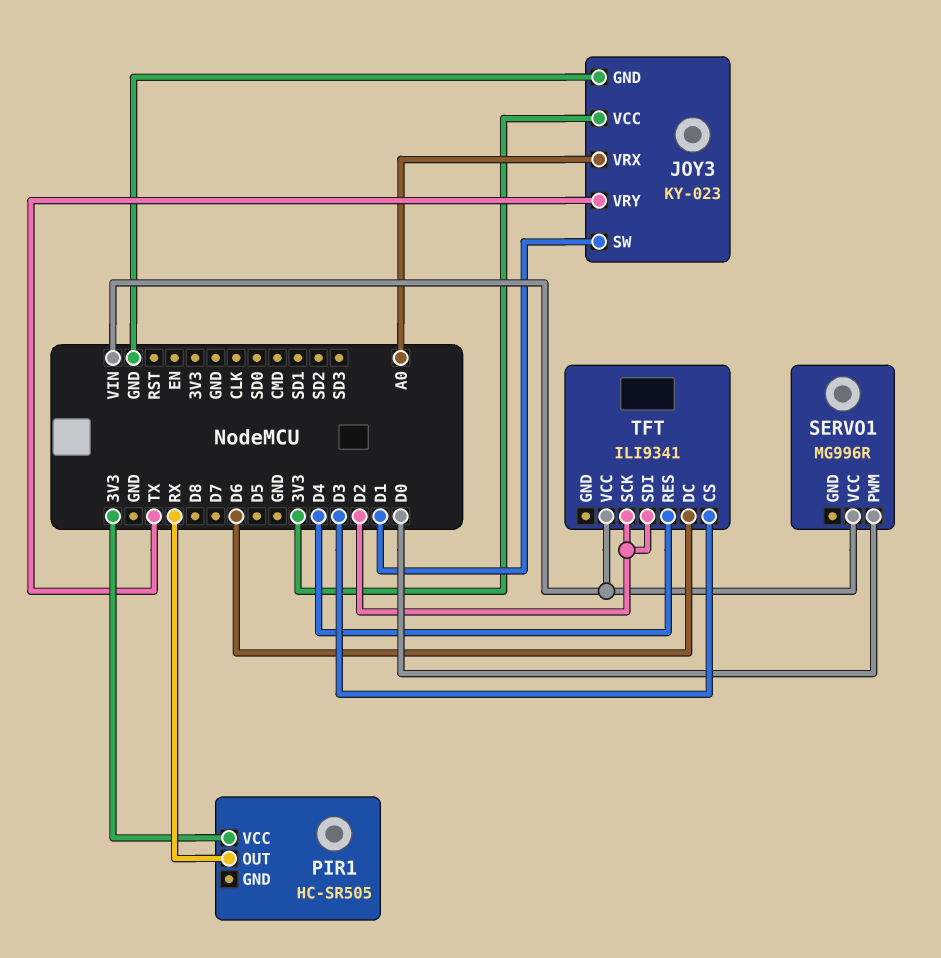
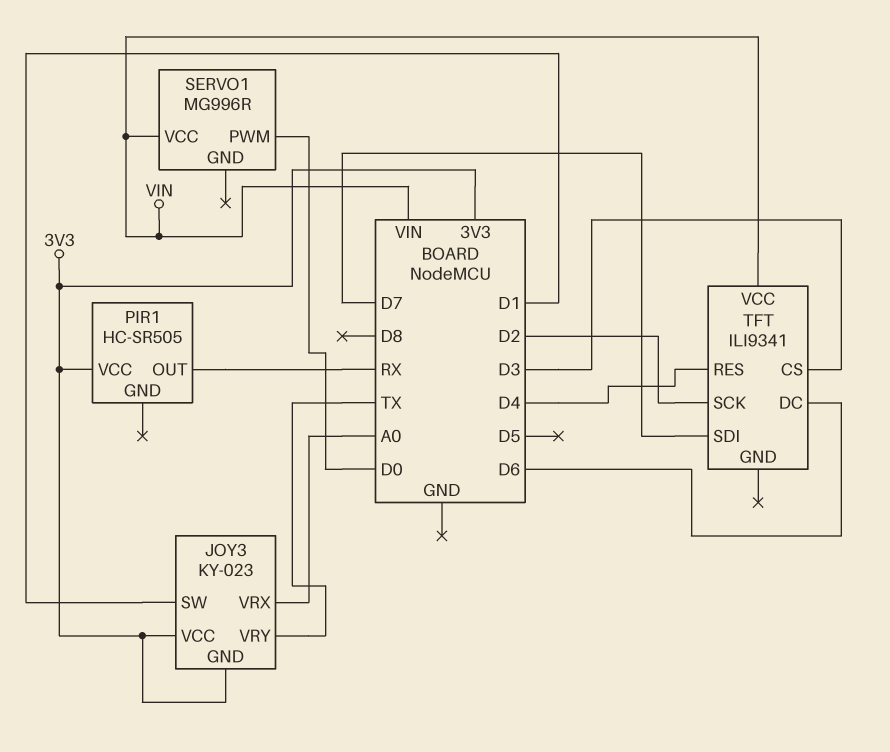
JOY3 pin GND: GND -> 3V3
TFT pin SDI: D2 -> D7

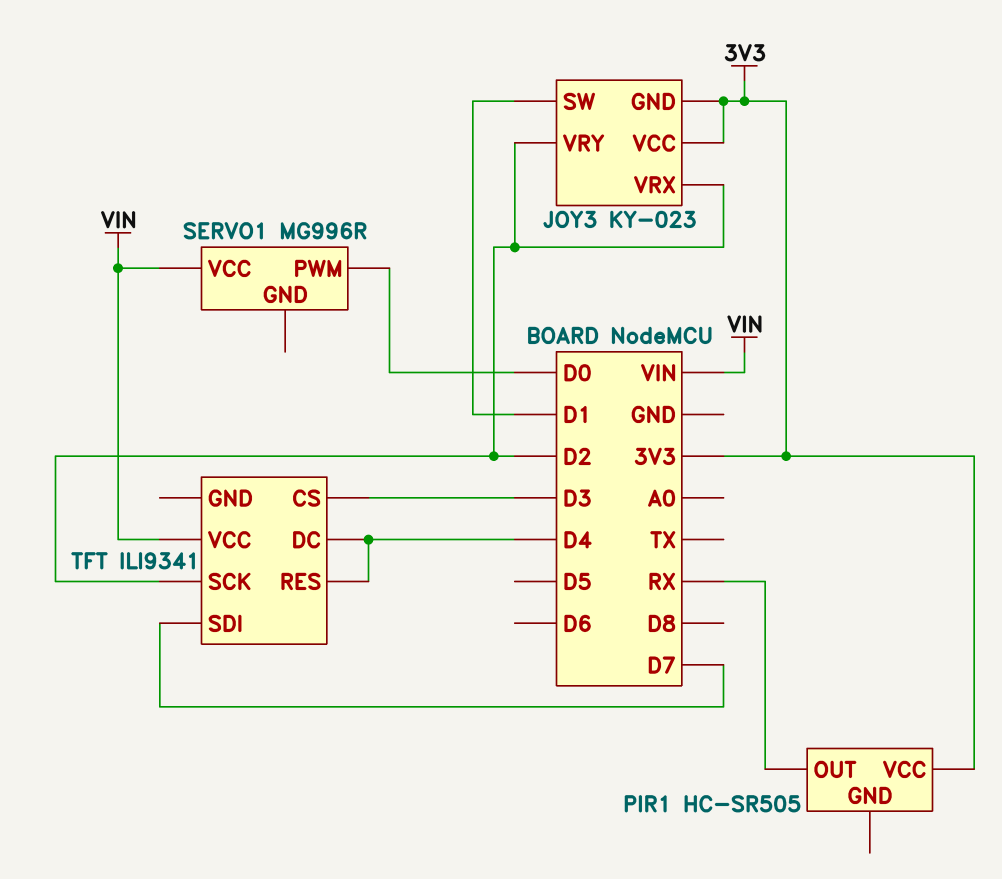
JOY3 pin VRX: A0 -> D2
JOY3 pin VRY: TX -> D2
TFT pin DC: D6 -> D4

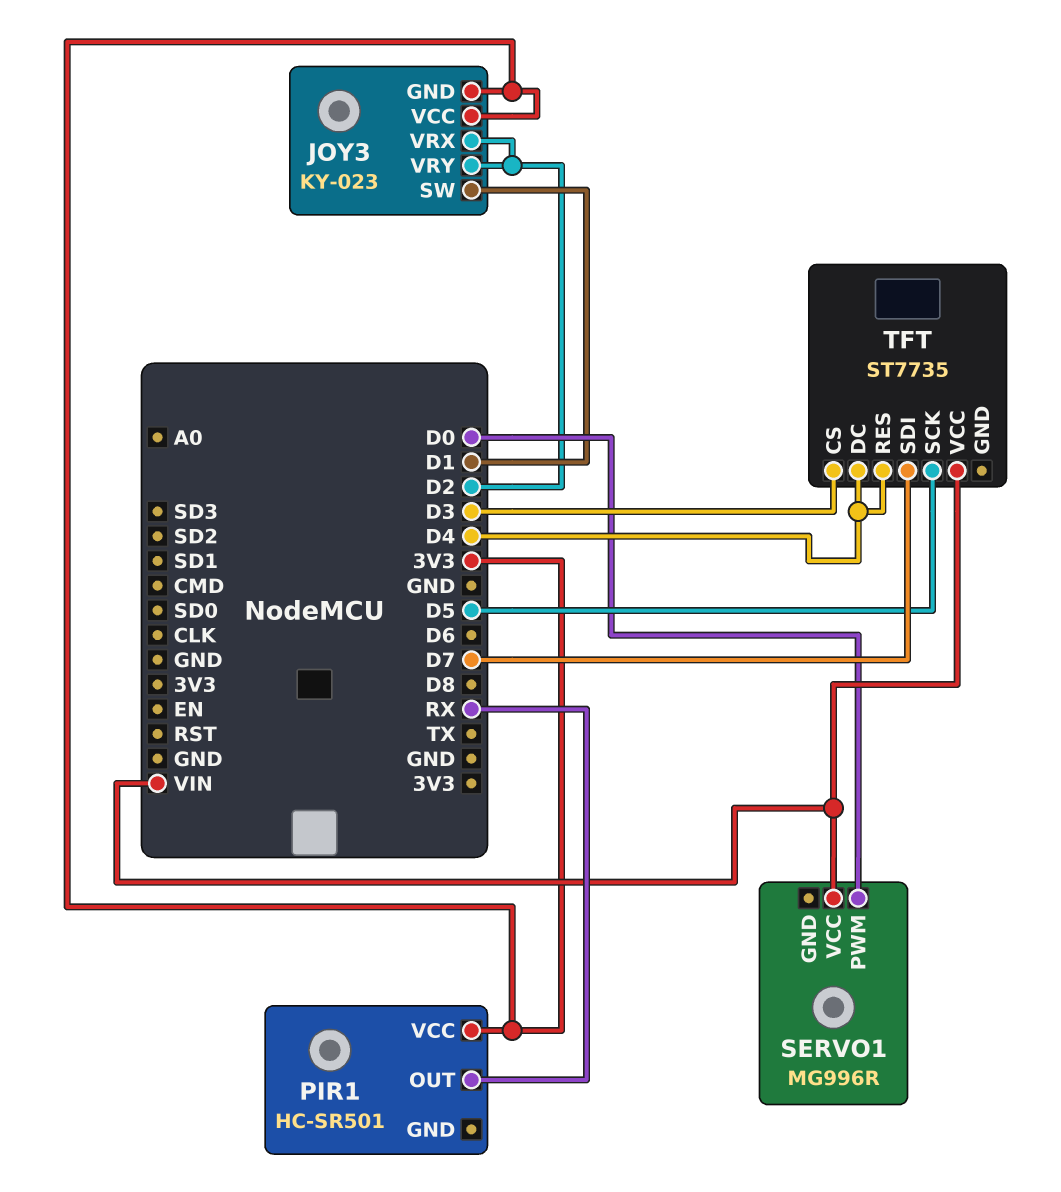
PIR1: HC-SR505 -> HC-SR501
TFT: ILI9341 -> ST7735
TFT pin SCK: D2 -> D5

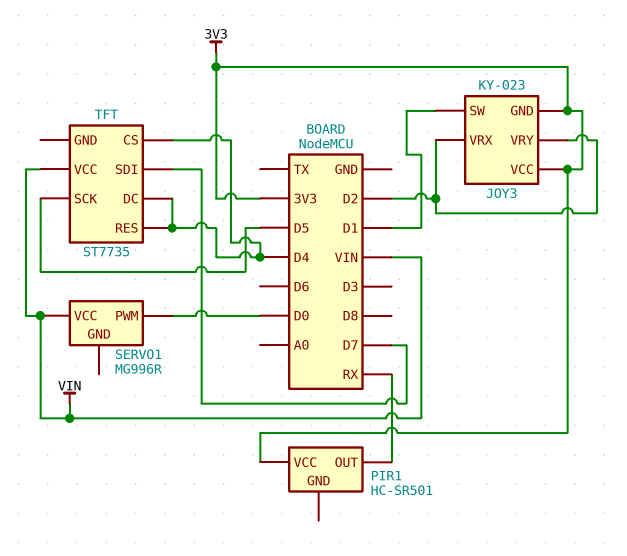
TFT pin CS: D3 -> D4

